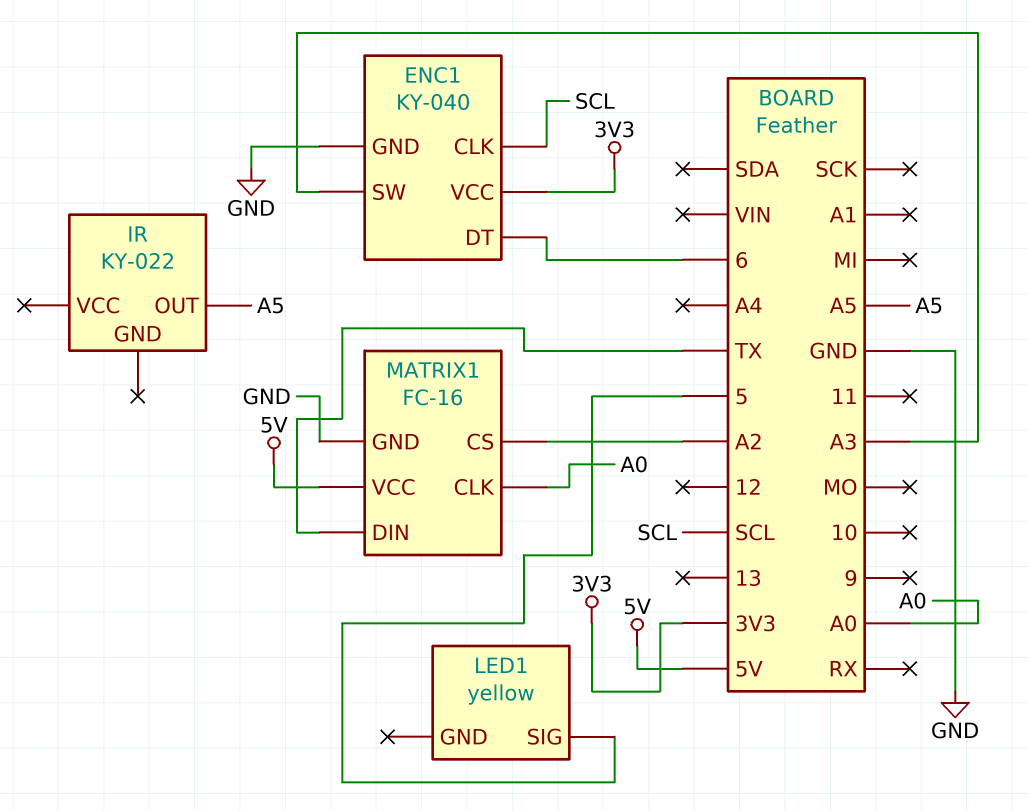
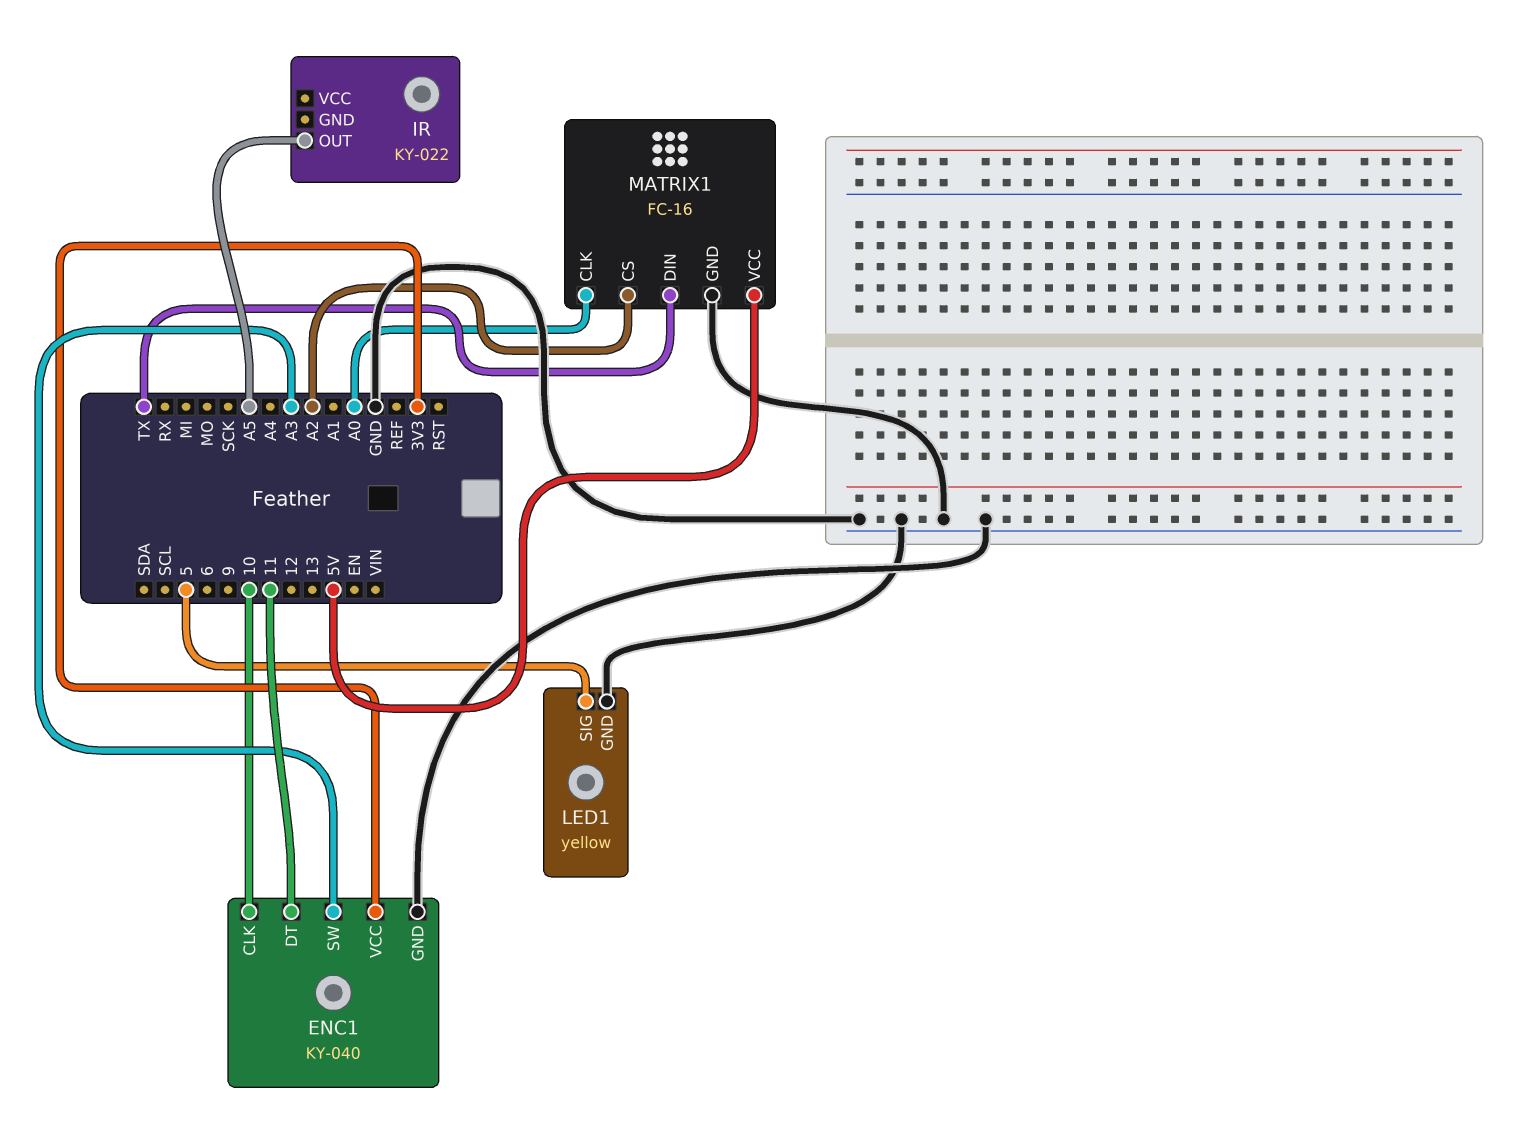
ENC1 pin CLK: SCL -> 10
ENC1 pin DT: 6 -> 11
LED1 pin GND: none -> GND

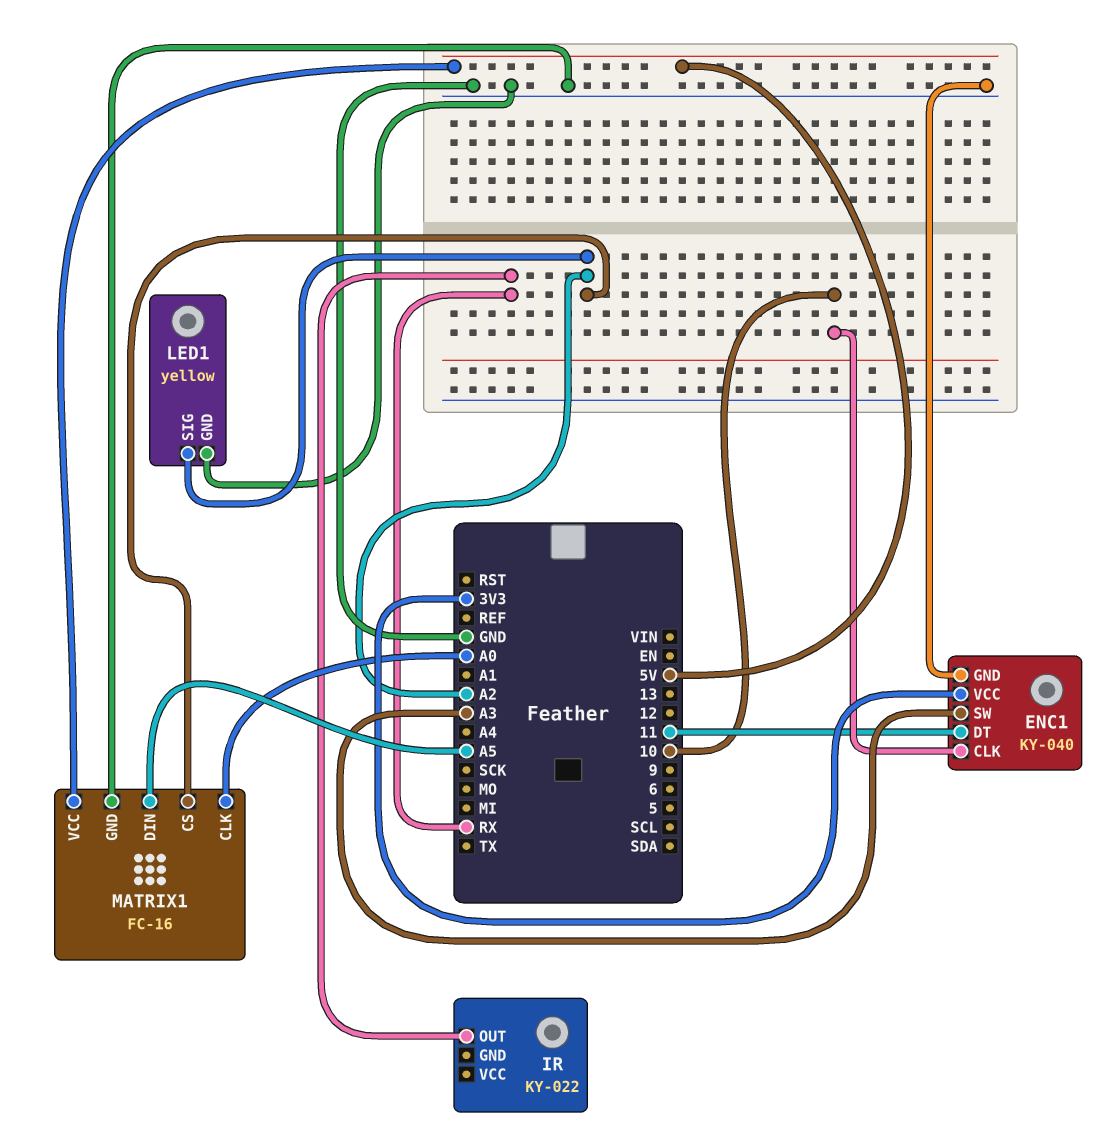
IR pin OUT: A5 -> RX
LED1 pin SIG: 5 -> A2
MATRIX1 pin DIN: TX -> A5

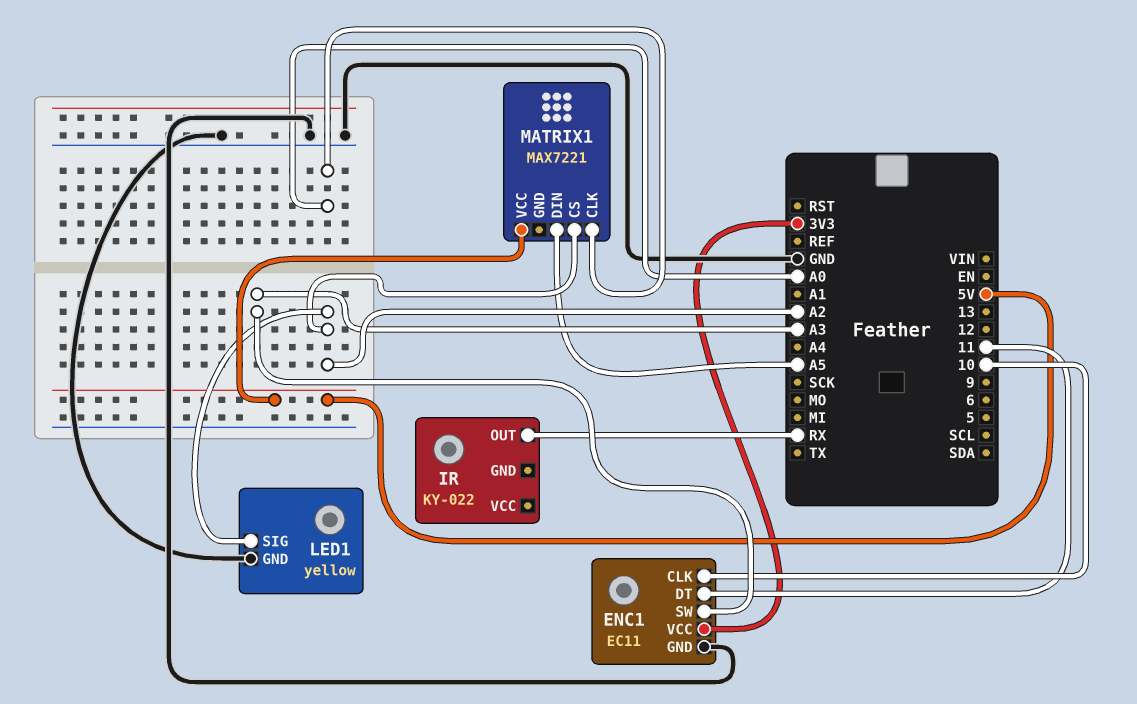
ENC1: KY-040 -> EC11
MATRIX1: FC-16 -> MAX7221
MATRIX1 pin GND: GND -> none

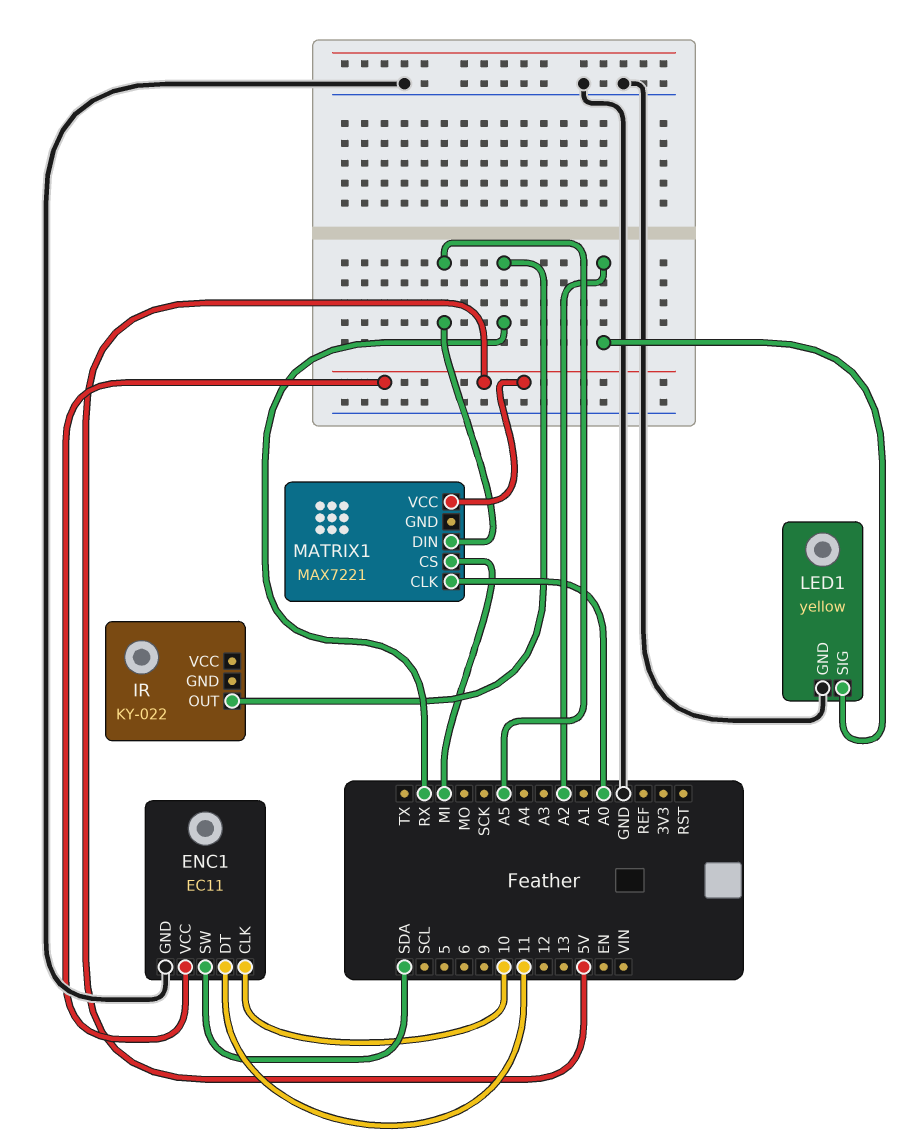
ENC1 pin SW: A3 -> SDA
ENC1 pin VCC: 3V3 -> 5V
MATRIX1 pin CS: A2 -> MI

